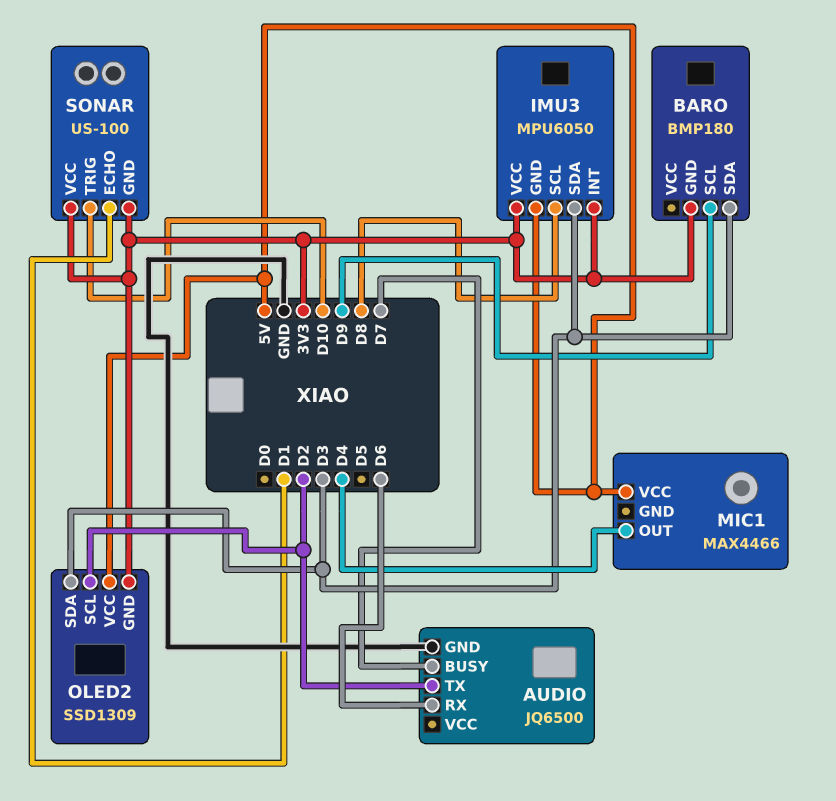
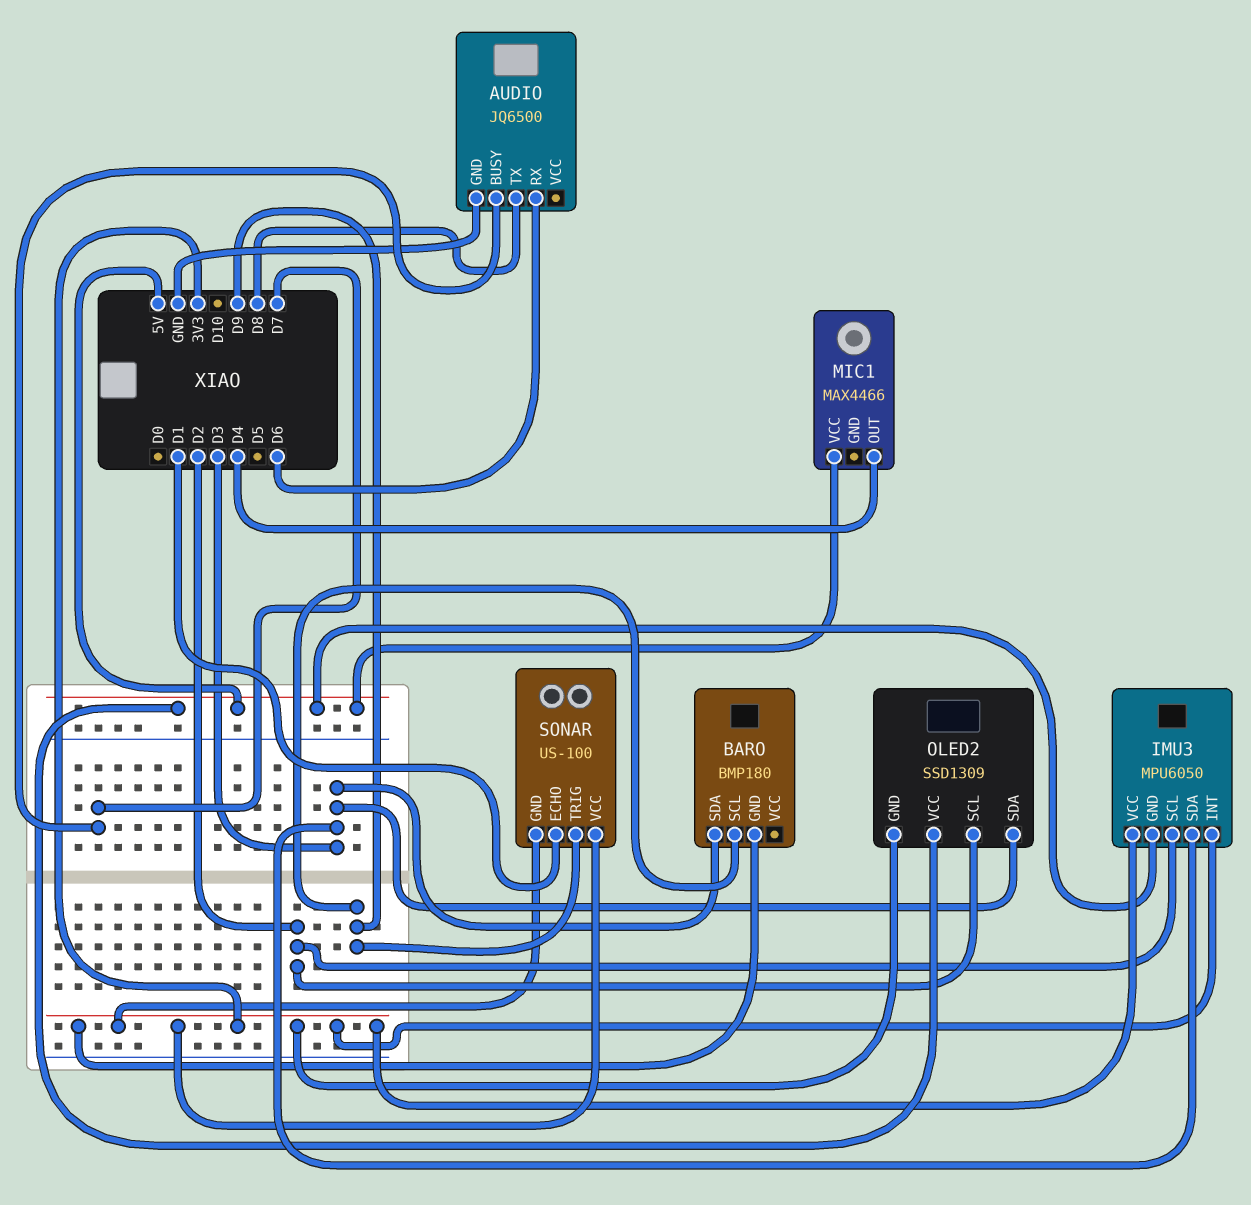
AUDIO pin TX: D2 -> D8
IMU3 pin SCL: D8 -> D2
SONAR pin TRIG: D10 -> D9

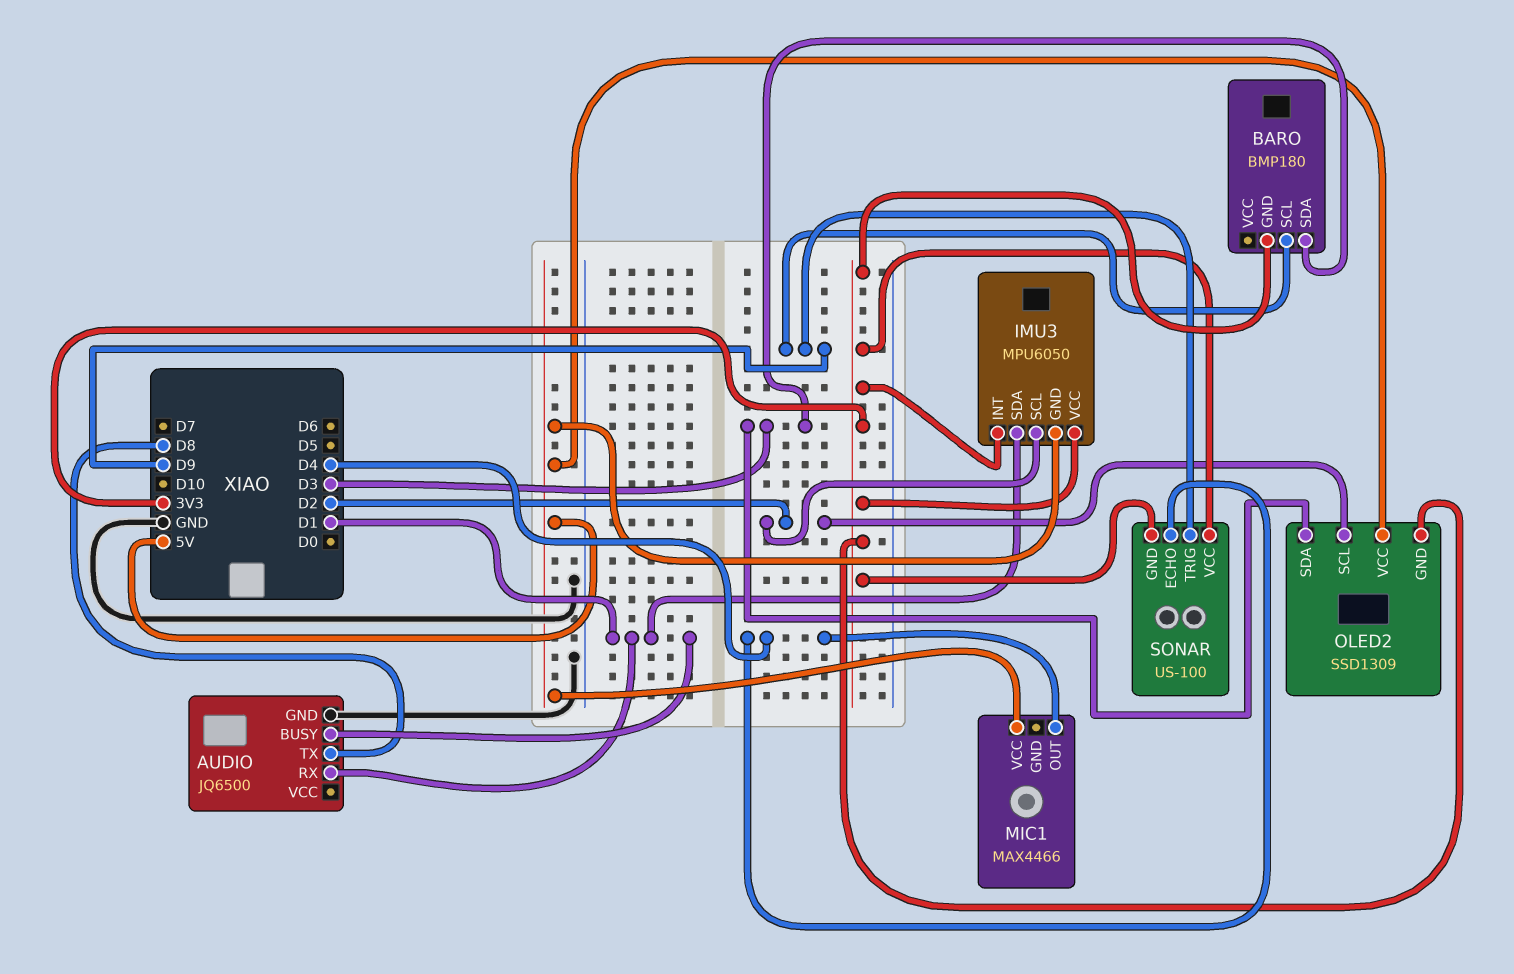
AUDIO pin BUSY: D7 -> D1
AUDIO pin RX: D6 -> D1
IMU3 pin SDA: D3 -> D1
SONAR pin ECHO: D1 -> D4

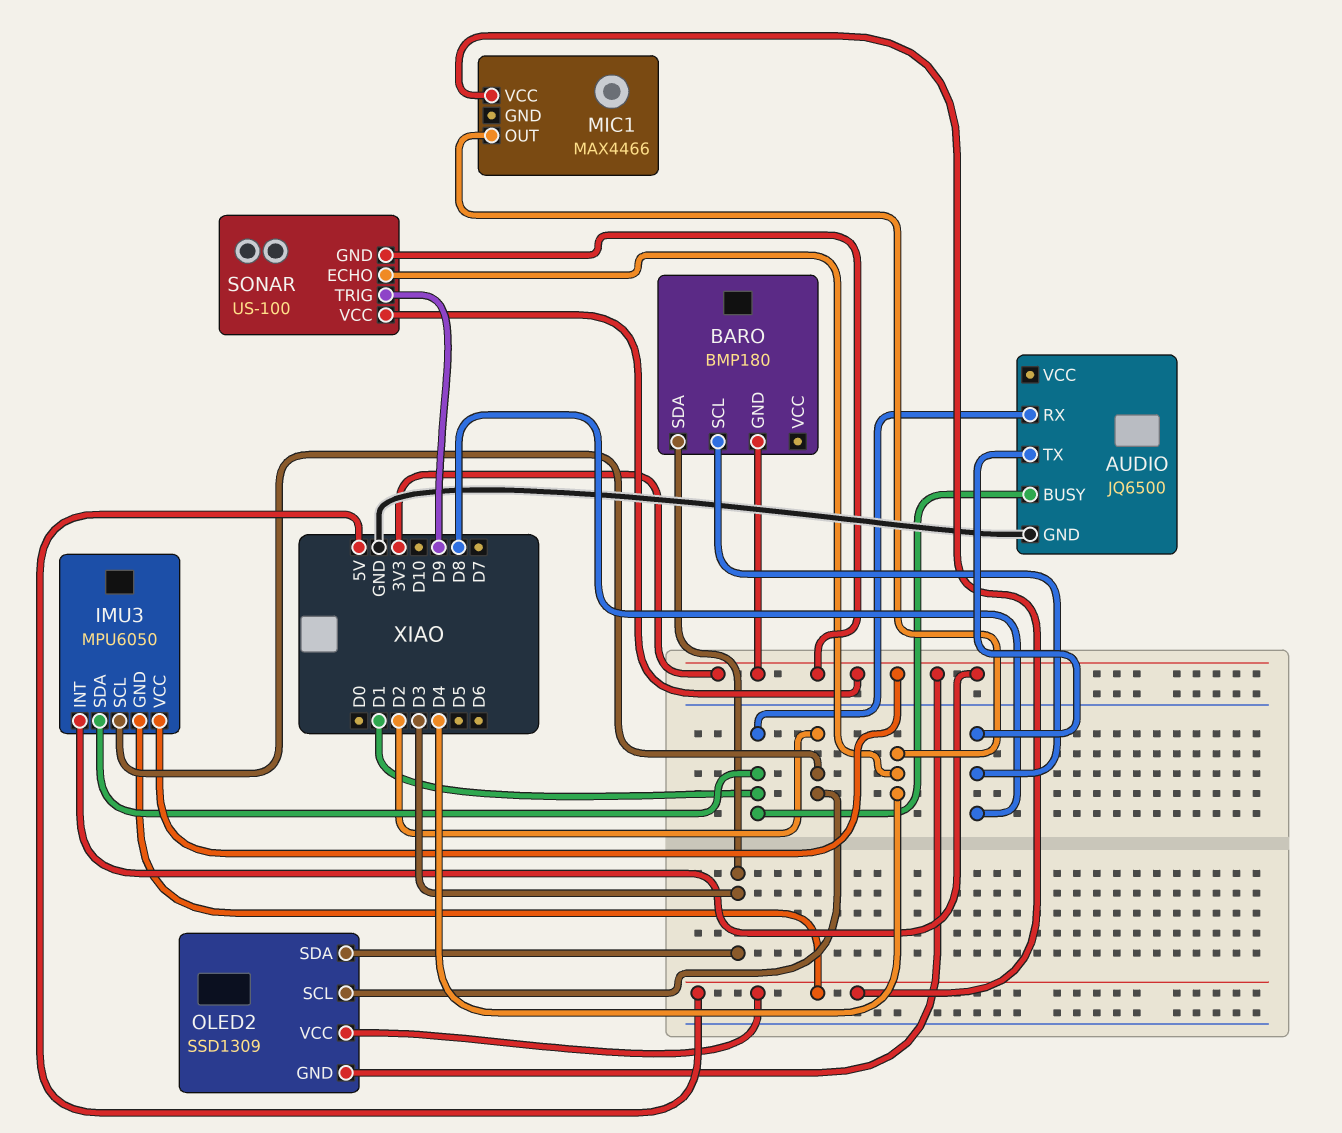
BARO pin SCL: D9 -> D8

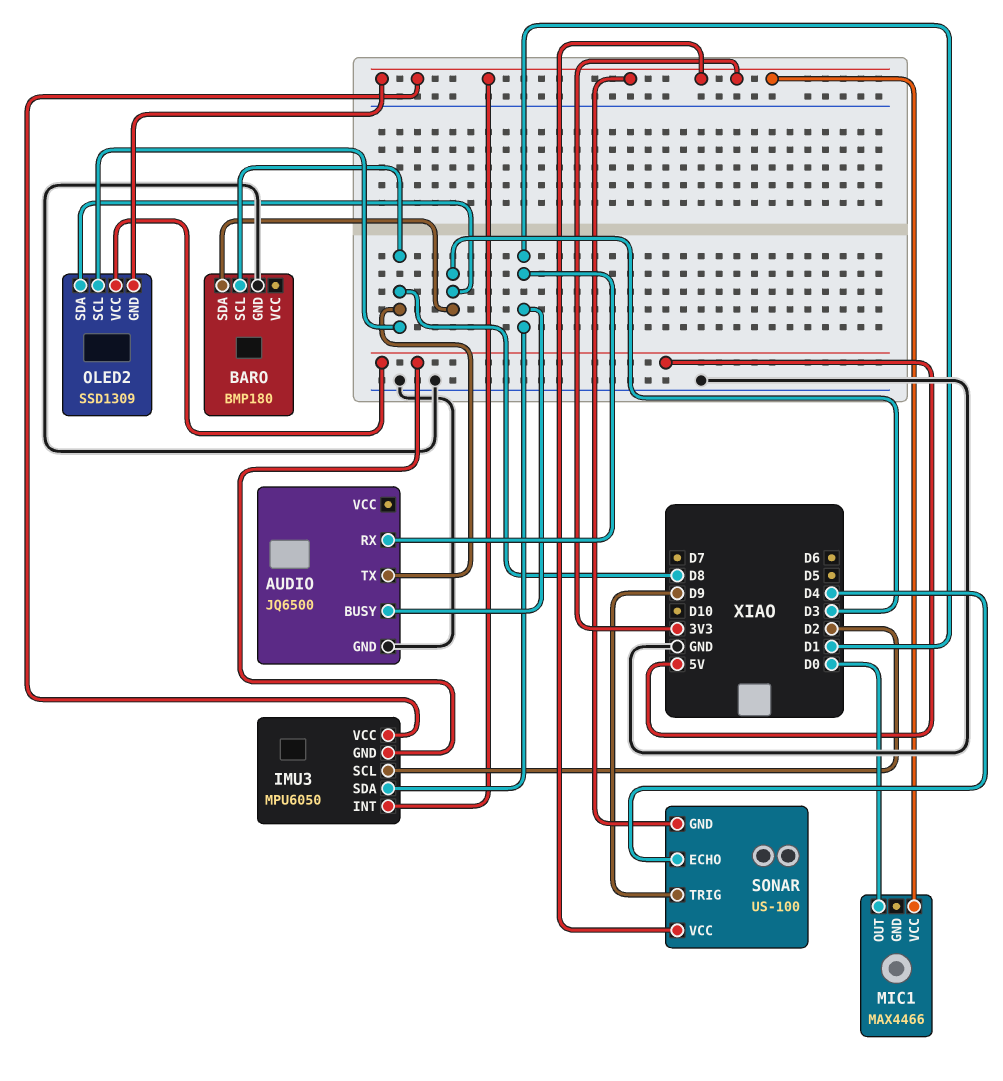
BARO pin GND: 3V3 -> GND
MIC1 pin OUT: D4 -> D0
MIC1 pin VCC: 5V -> 3V3
OLED2 pin SCL: D2 -> D8

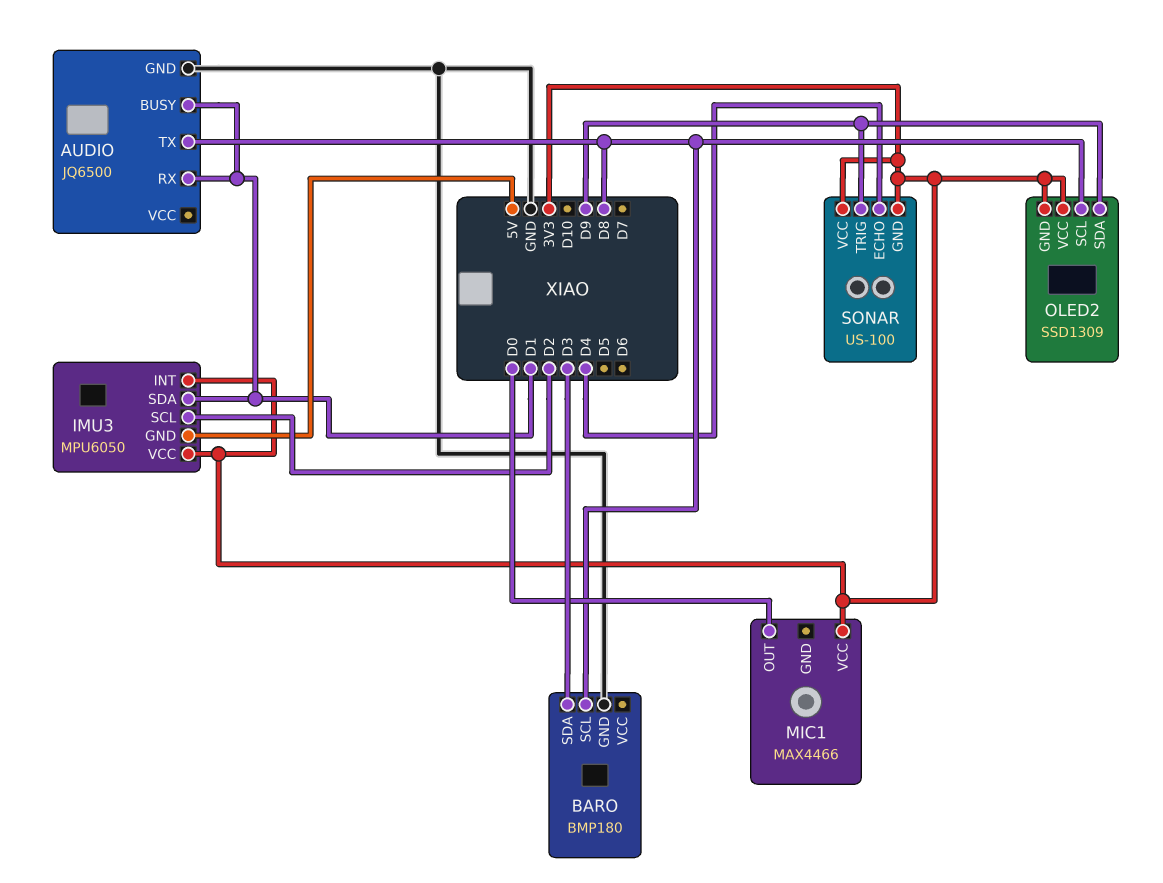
OLED2 pin SDA: D3 -> D9
OLED2 pin VCC: 5V -> 3V3

